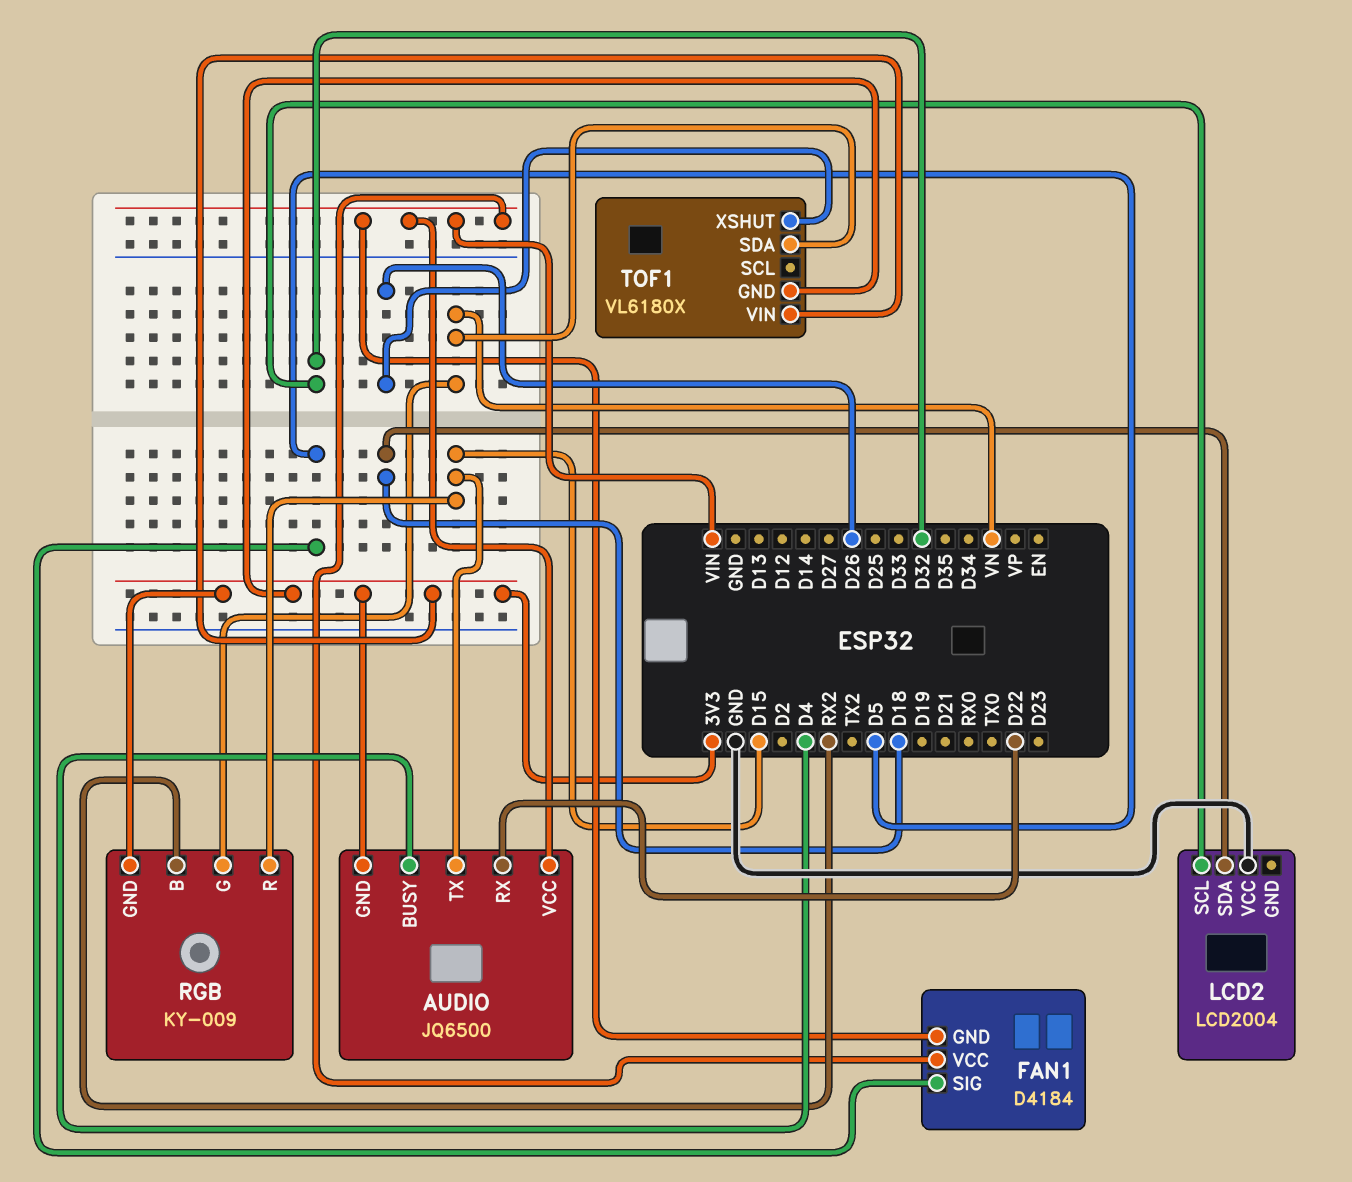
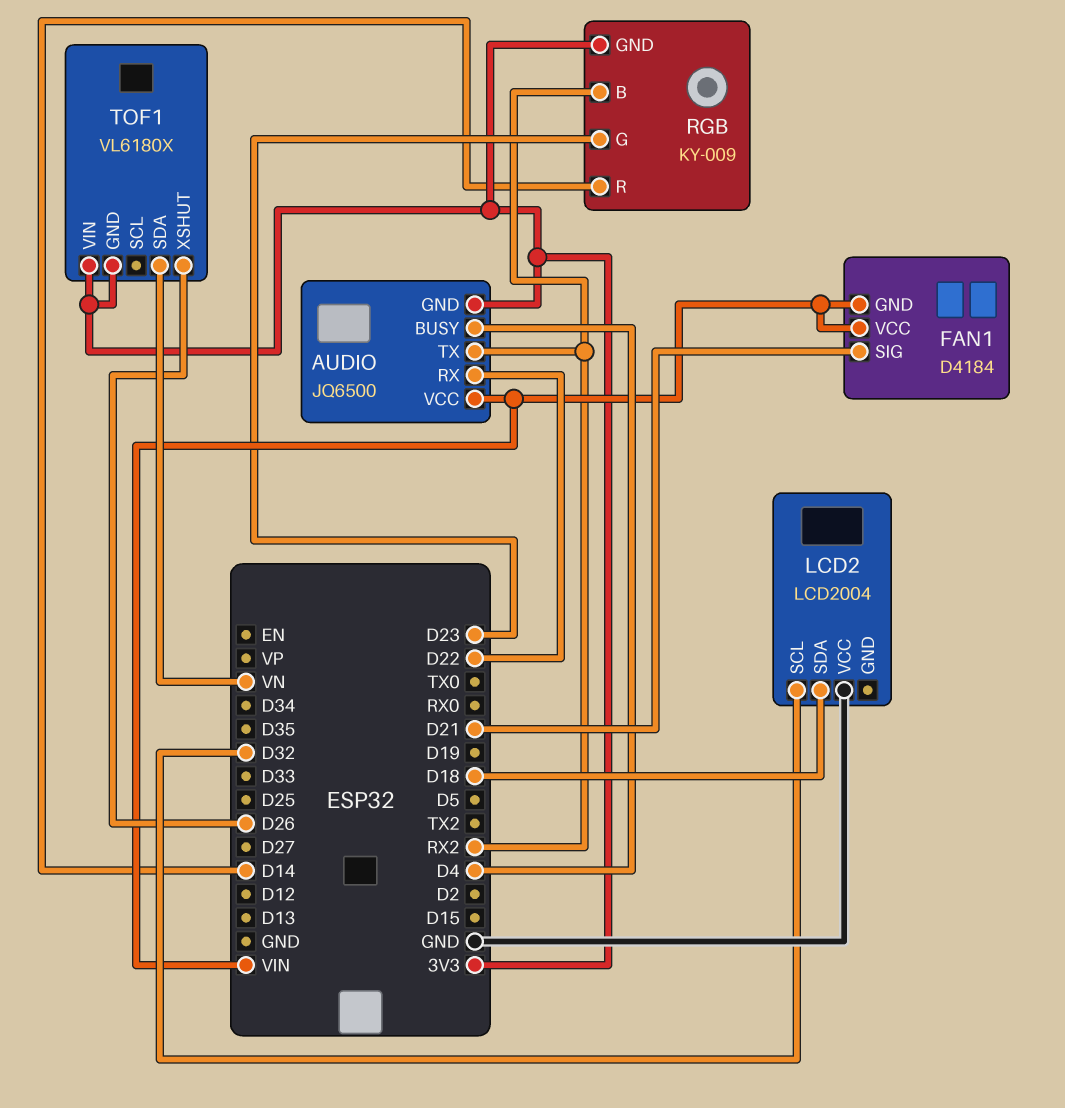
AUDIO pin TX: D15 -> RX2
FAN1 pin SIG: D5 -> D21
RGB pin G: VN -> D23
RGB pin R: D15 -> D14

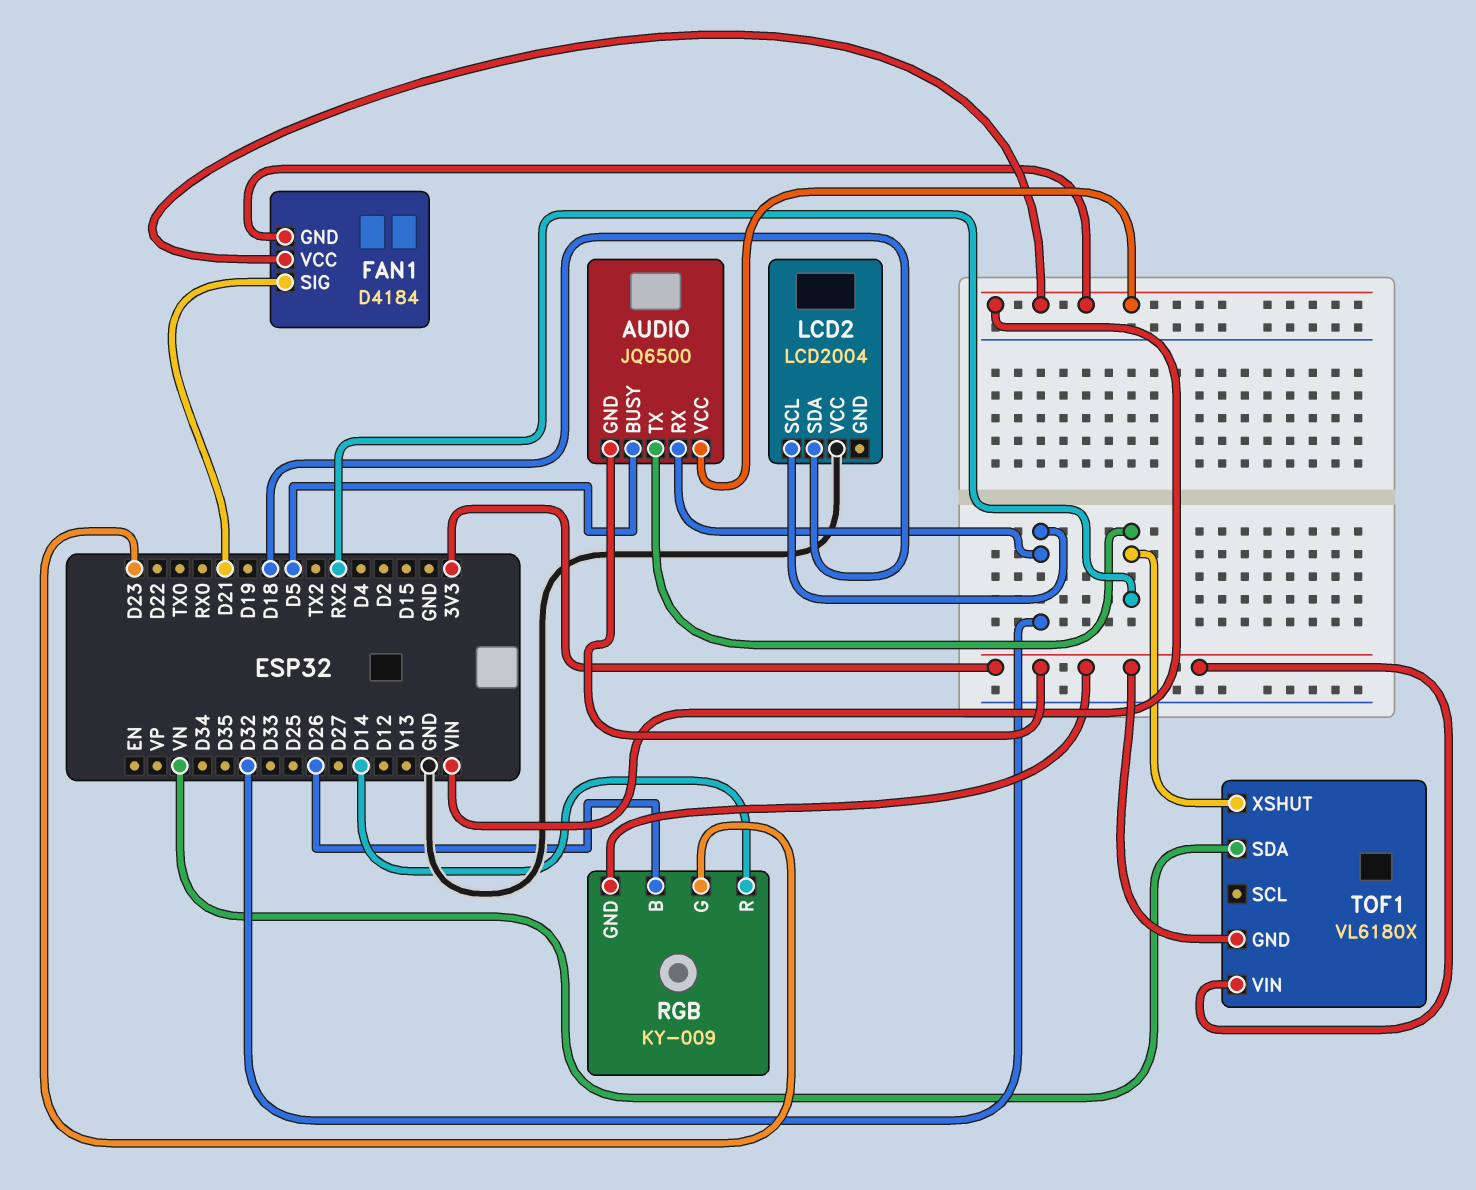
AUDIO pin BUSY: D4 -> D5
AUDIO pin RX: D22 -> D32
RGB pin B: RX2 -> D26
TOF1 pin XSHUT: D26 -> RX2

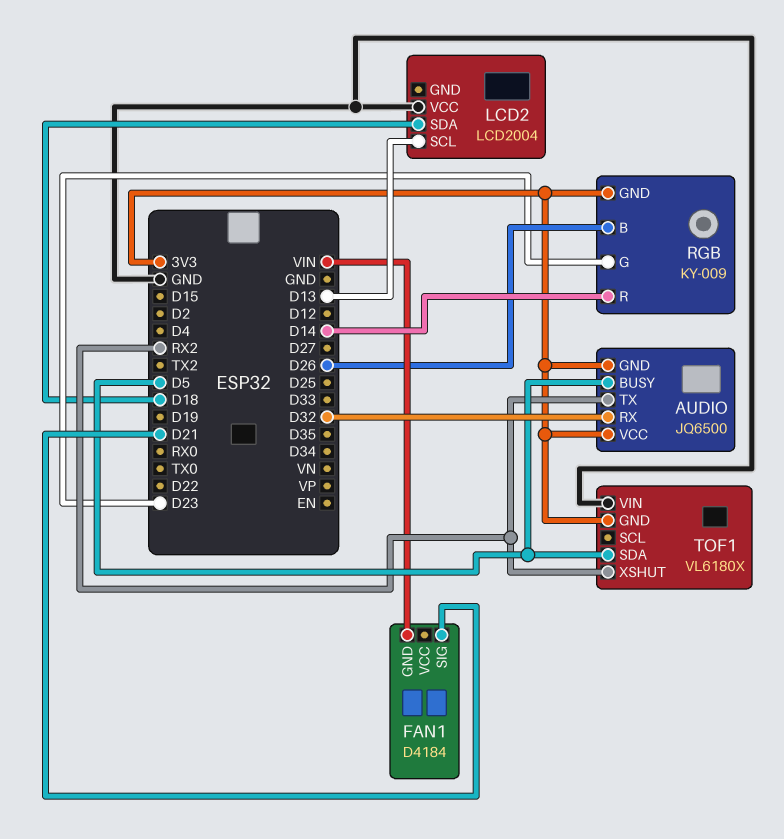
AUDIO pin VCC: VIN -> 3V3
FAN1 pin VCC: VIN -> none
LCD2 pin SCL: D32 -> D13
TOF1 pin SDA: VN -> D5
TOF1 pin VIN: 3V3 -> GND

